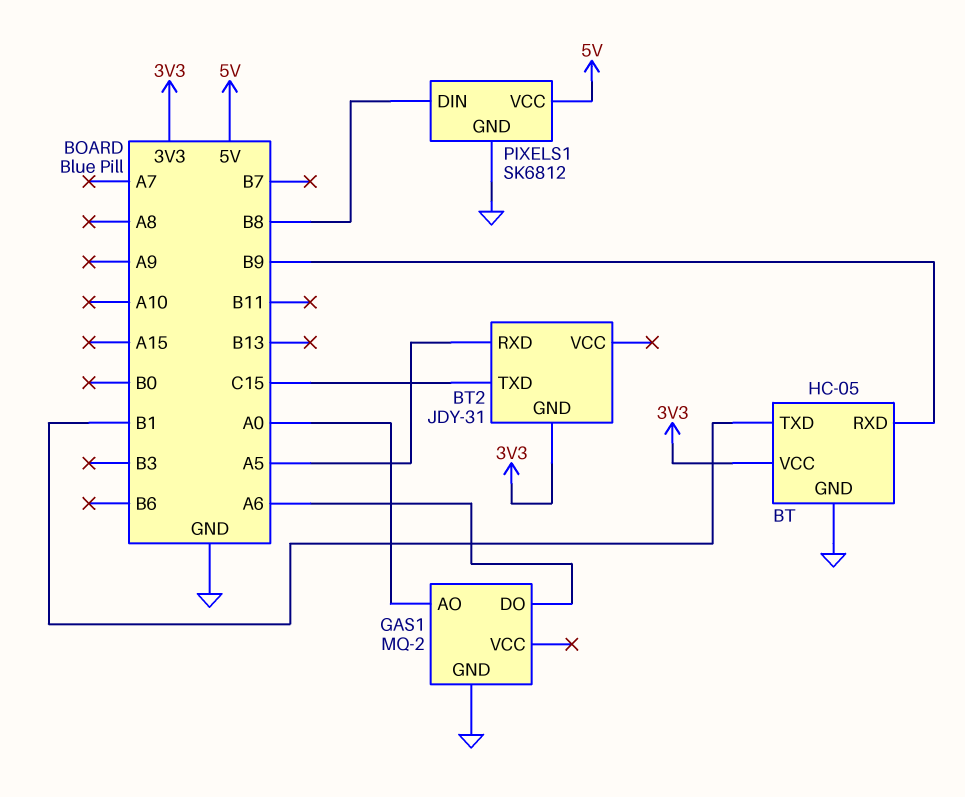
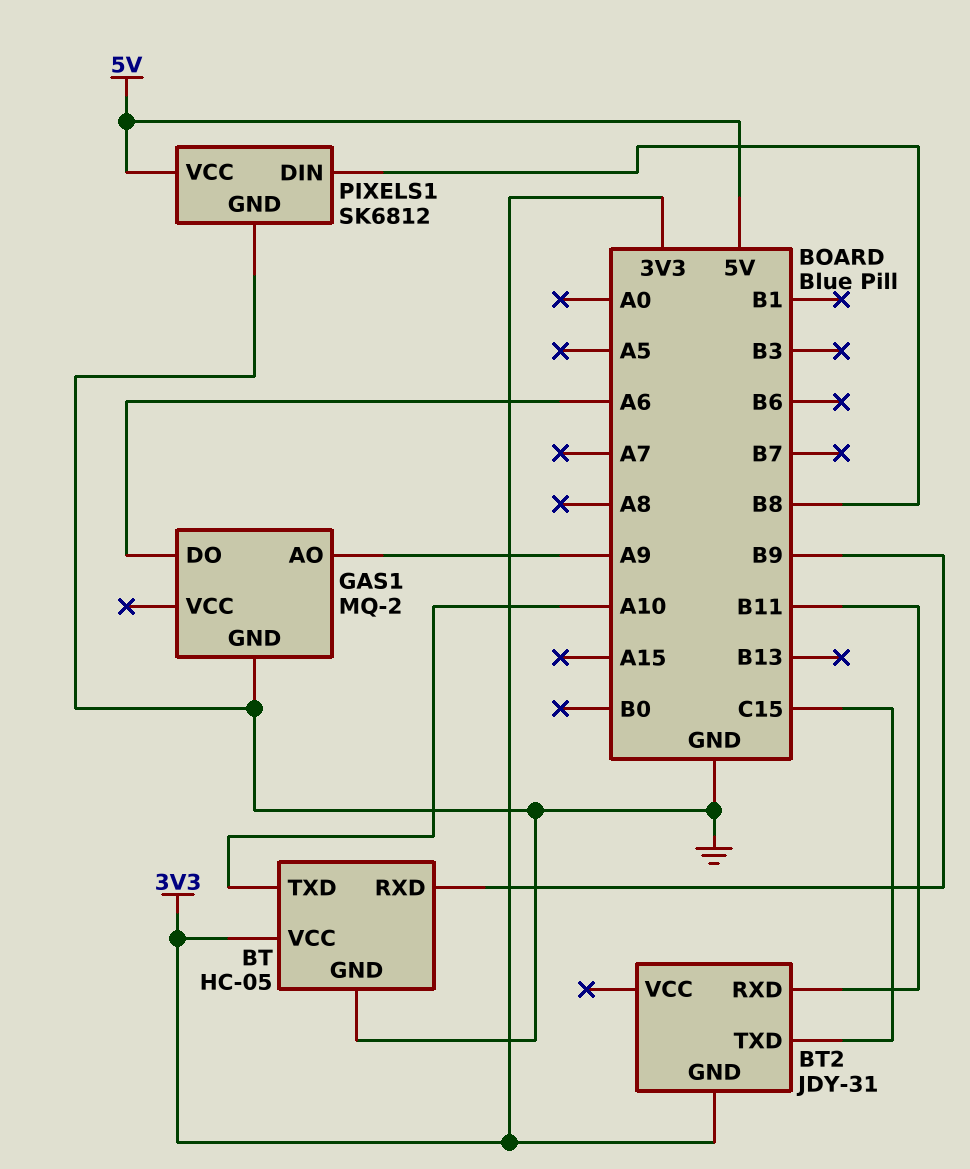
BT pin TXD: B1 -> A10
BT2 pin RXD: A5 -> B11
GAS1 pin AO: A0 -> A9

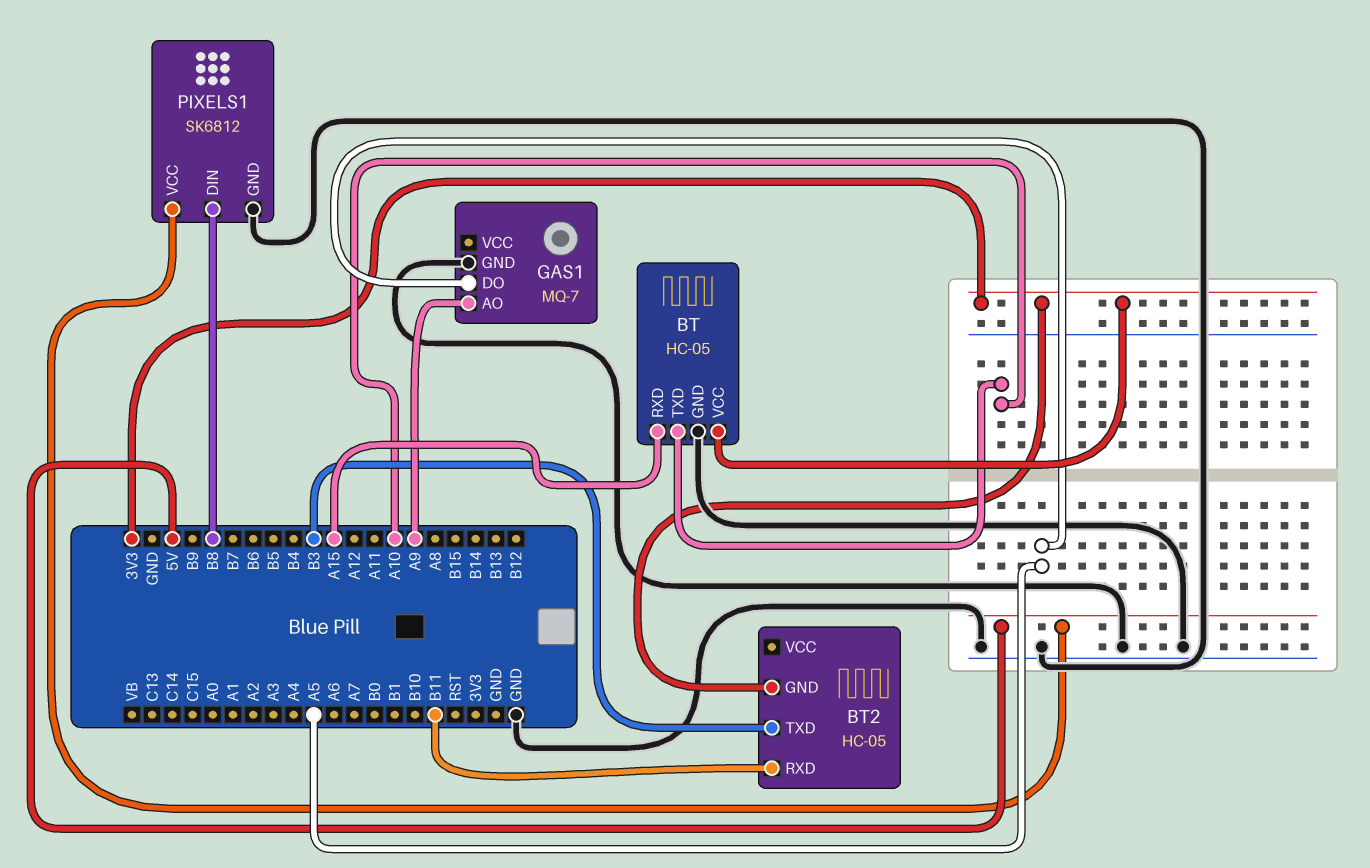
BT pin RXD: B9 -> A15
BT2: JDY-31 -> HC-05
BT2 pin TXD: C15 -> B3
GAS1: MQ-2 -> MQ-7
GAS1 pin DO: A6 -> A5

